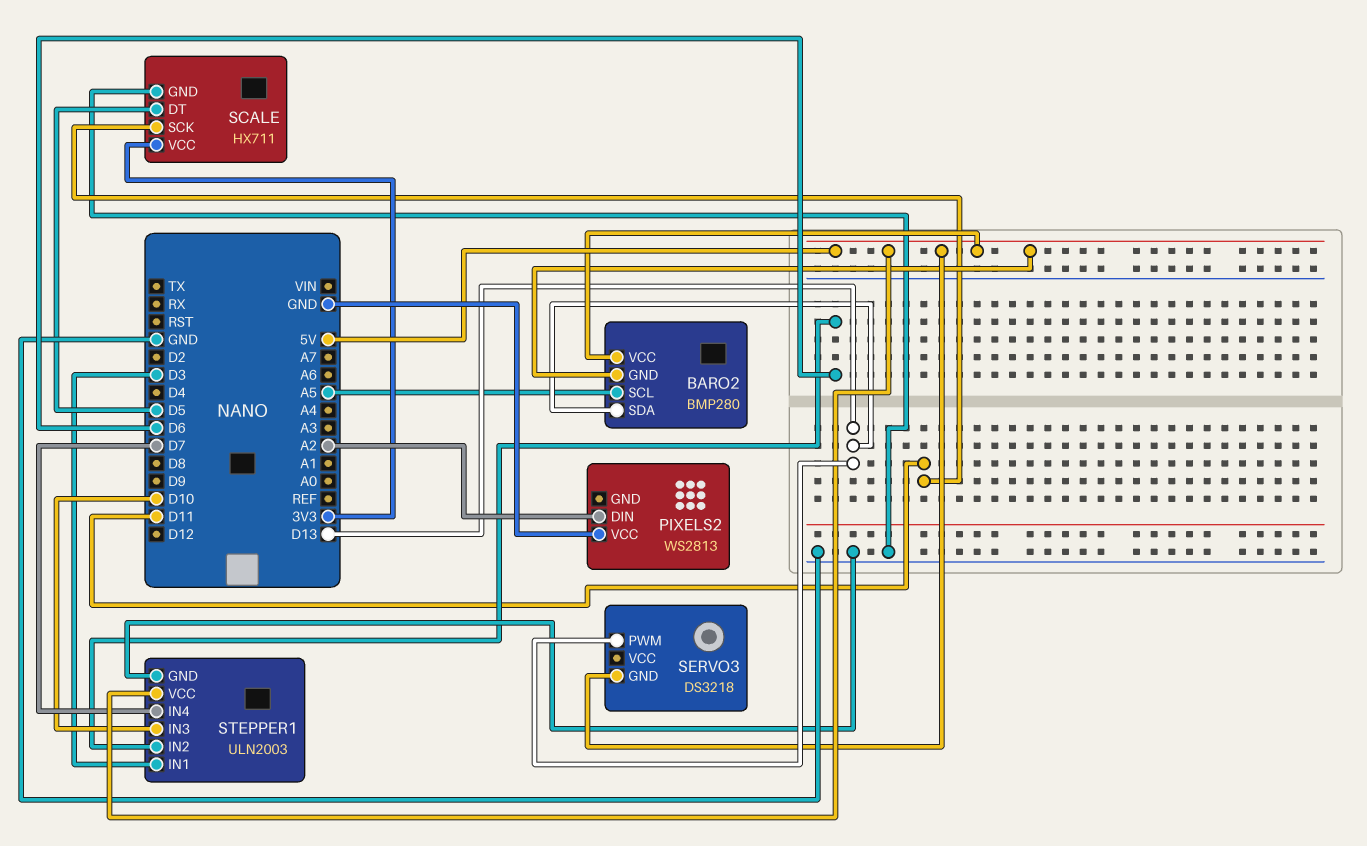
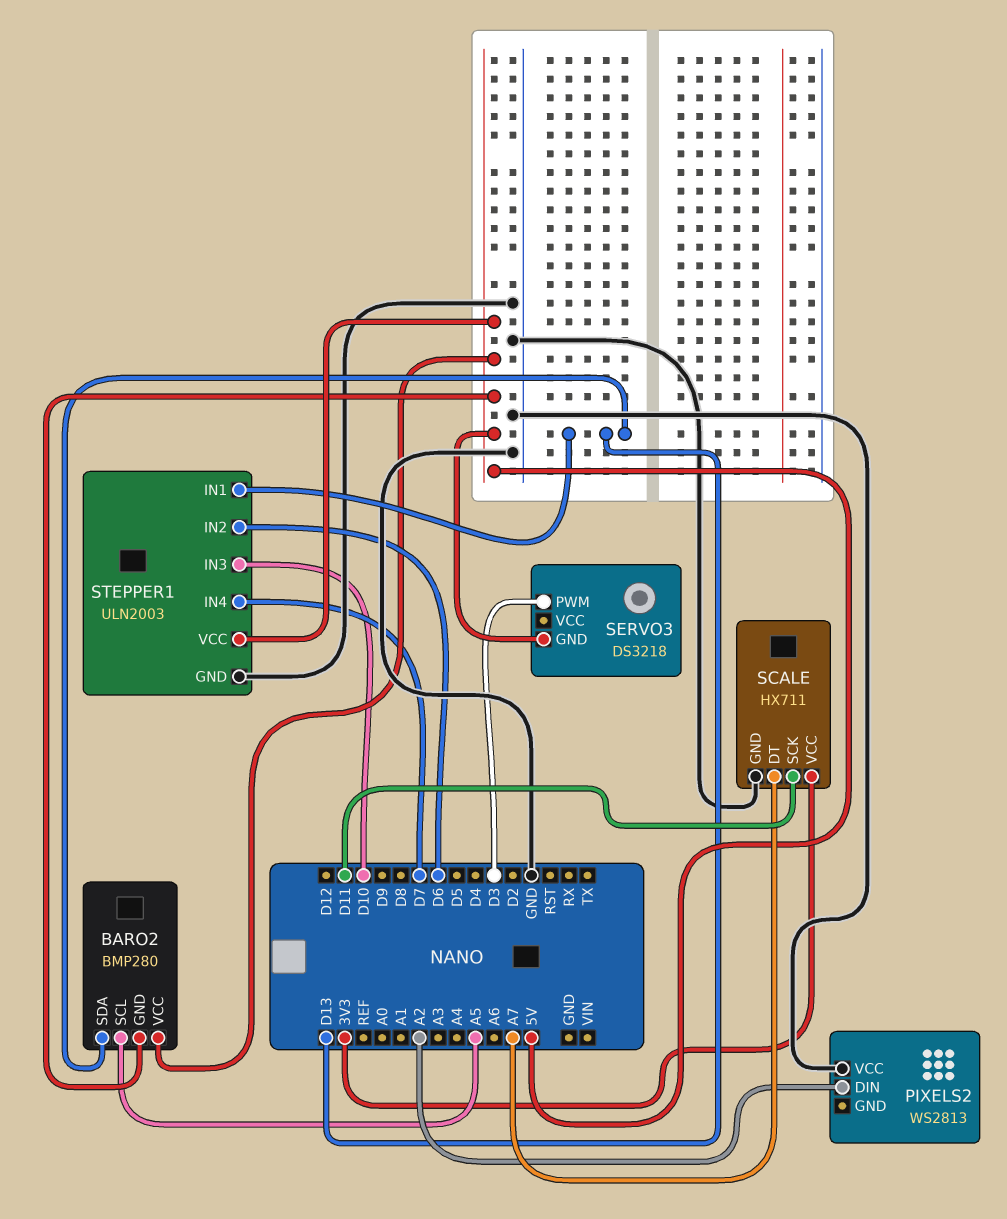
SCALE pin DT: D5 -> A7
SERVO3 pin PWM: D13 -> D3
STEPPER1 pin IN1: D3 -> D13

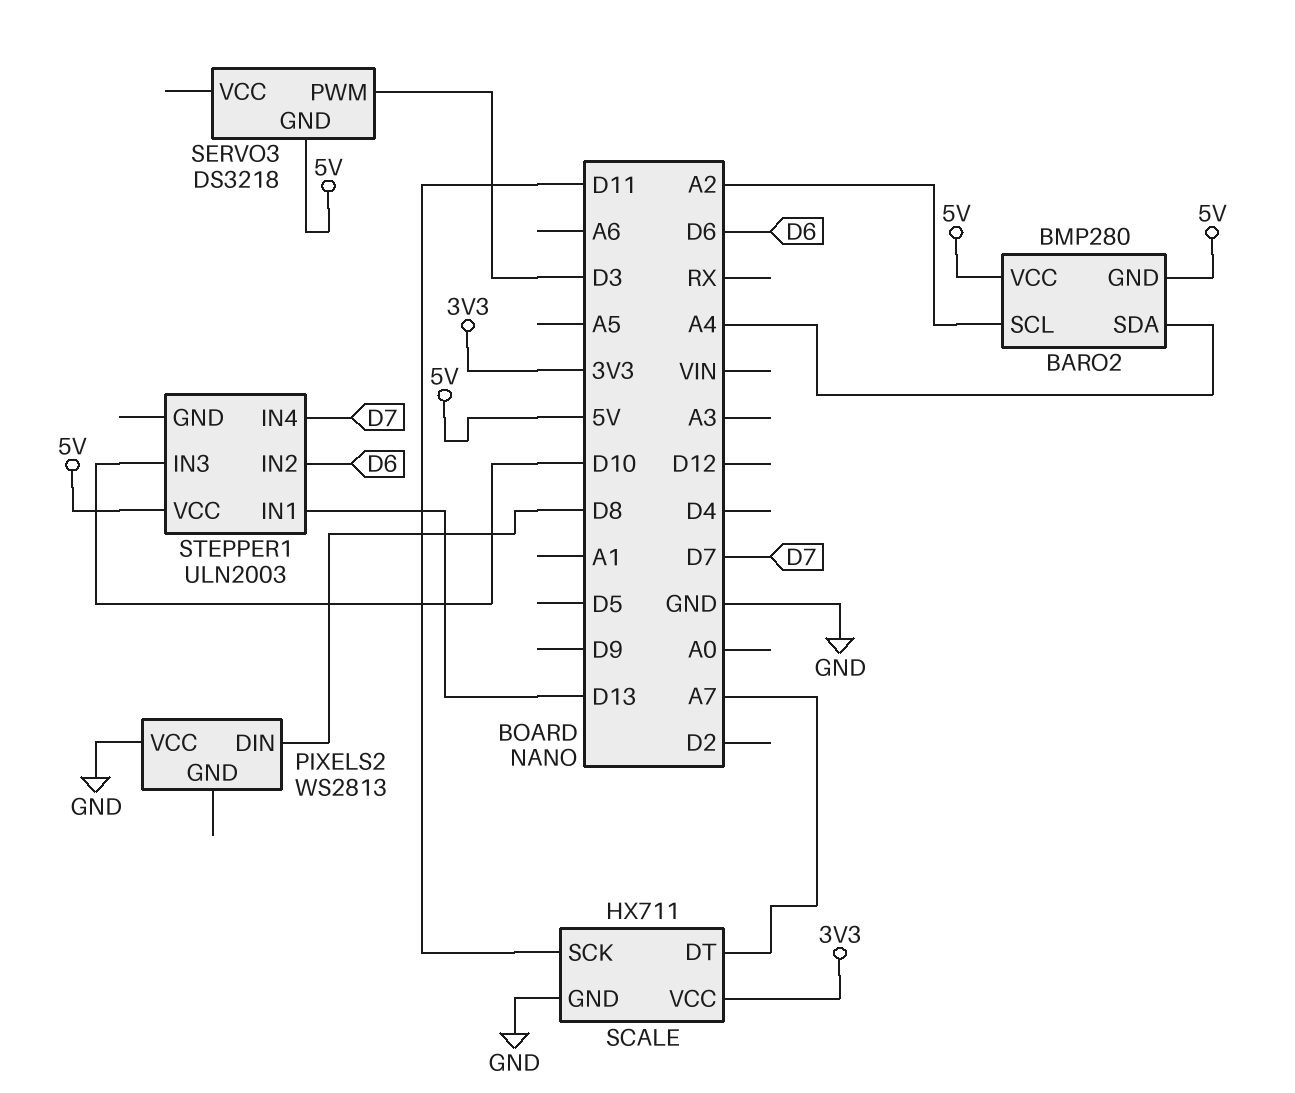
BARO2 pin SCL: A5 -> A2
BARO2 pin SDA: D13 -> A4
PIXELS2 pin DIN: A2 -> D8
STEPPER1 pin GND: GND -> none

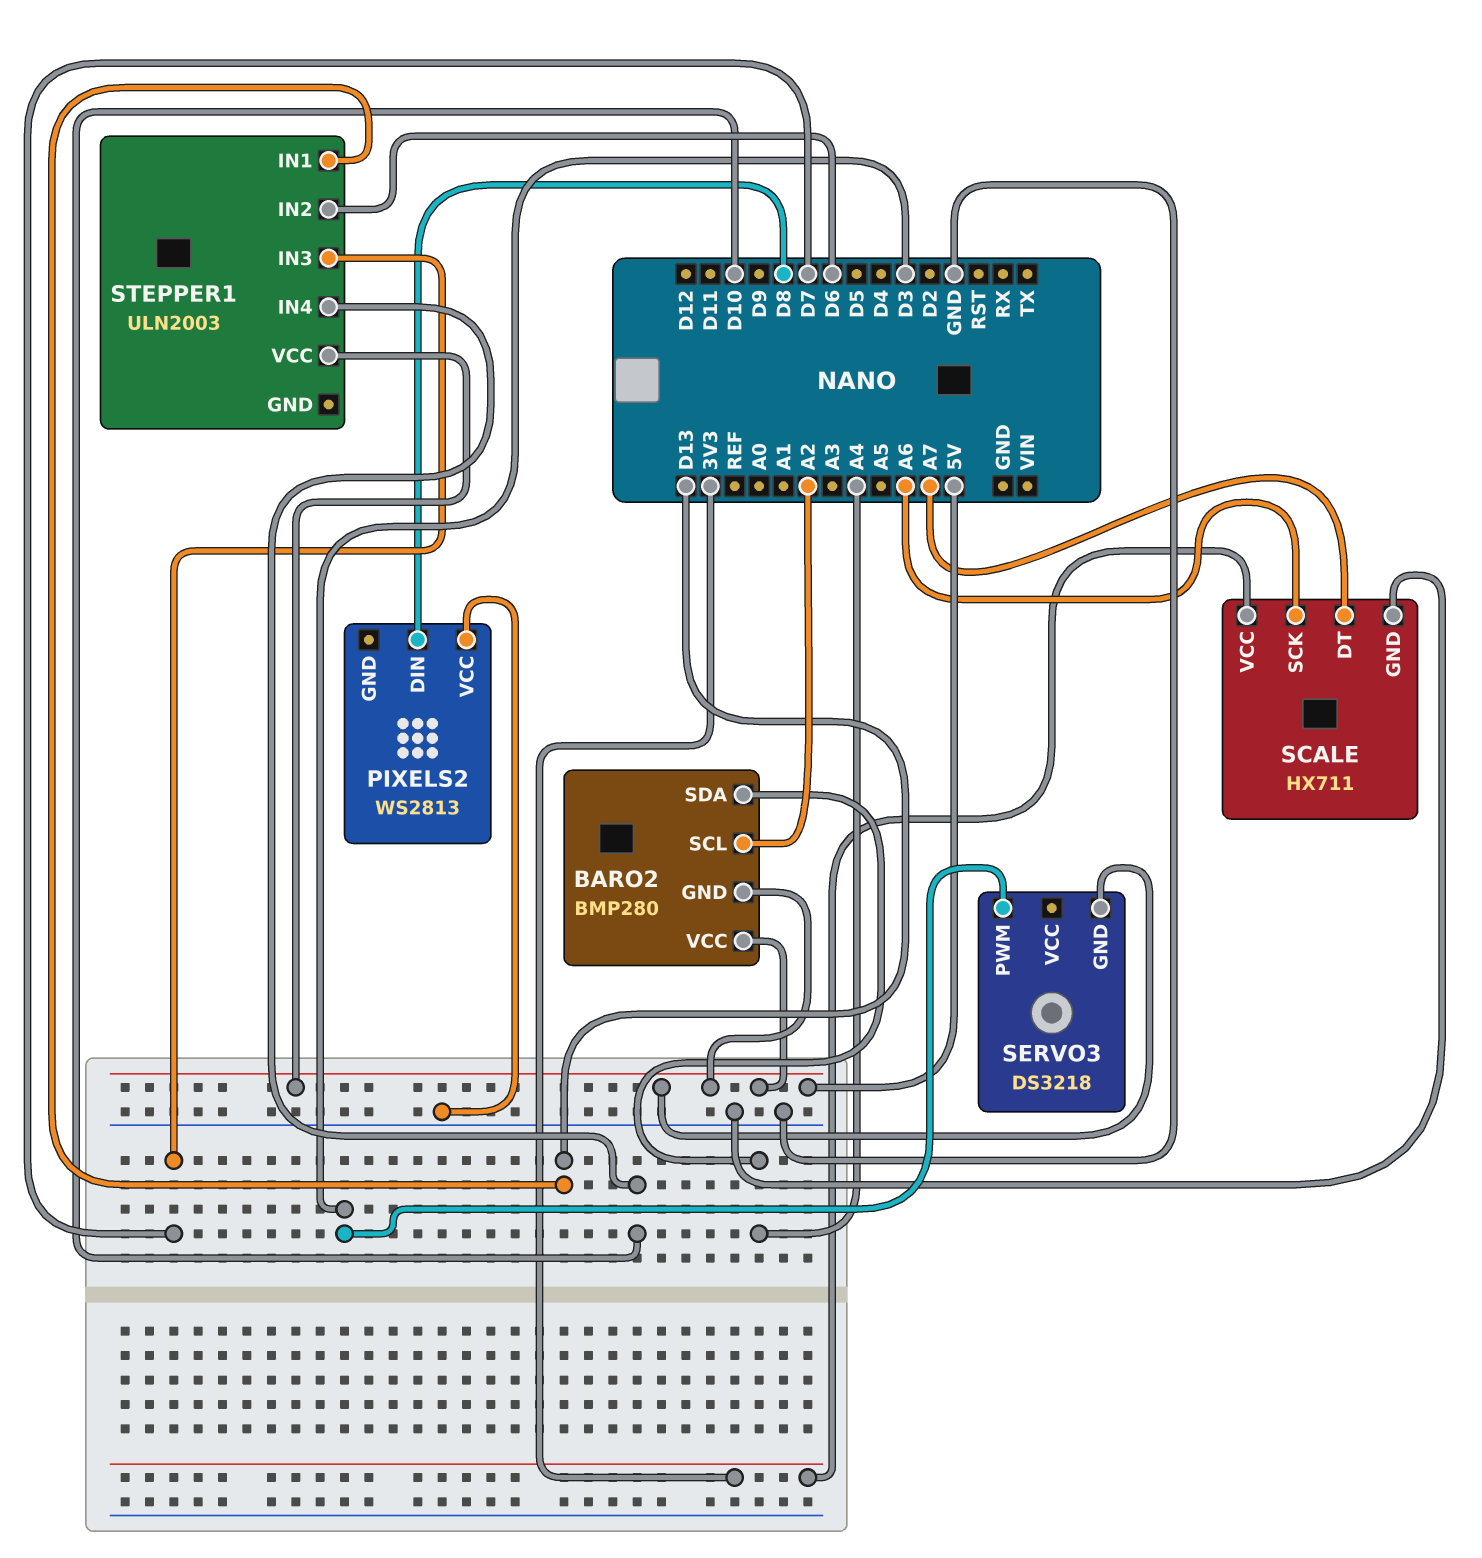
SCALE pin SCK: D11 -> A6
STEPPER1 pin IN3: D10 -> D7
STEPPER1 pin IN4: D7 -> D10

